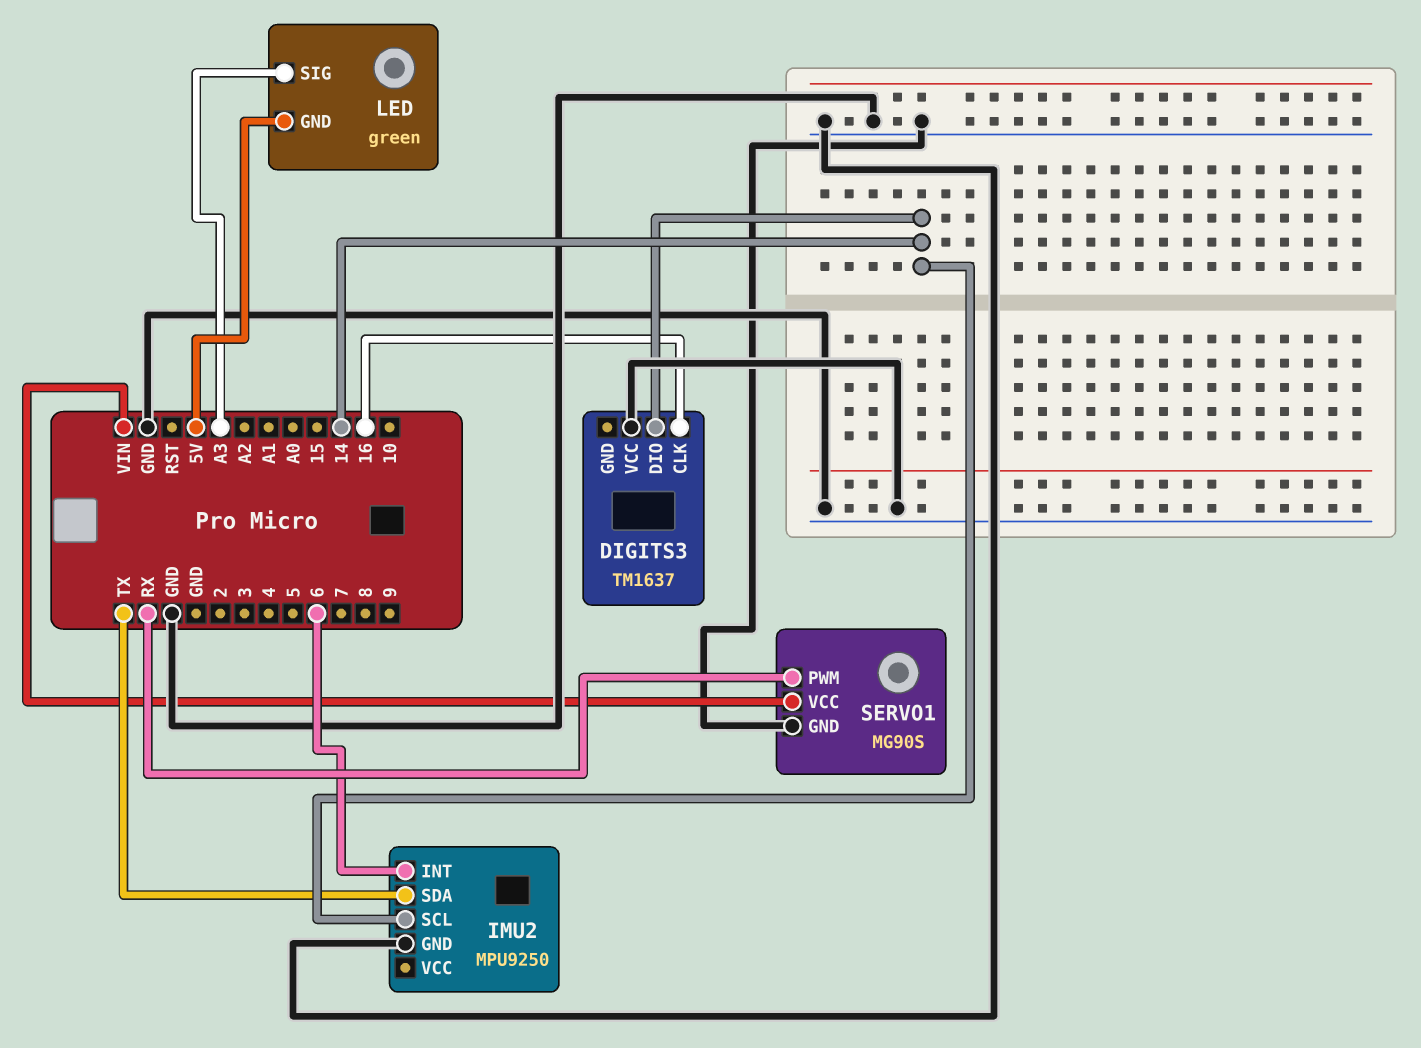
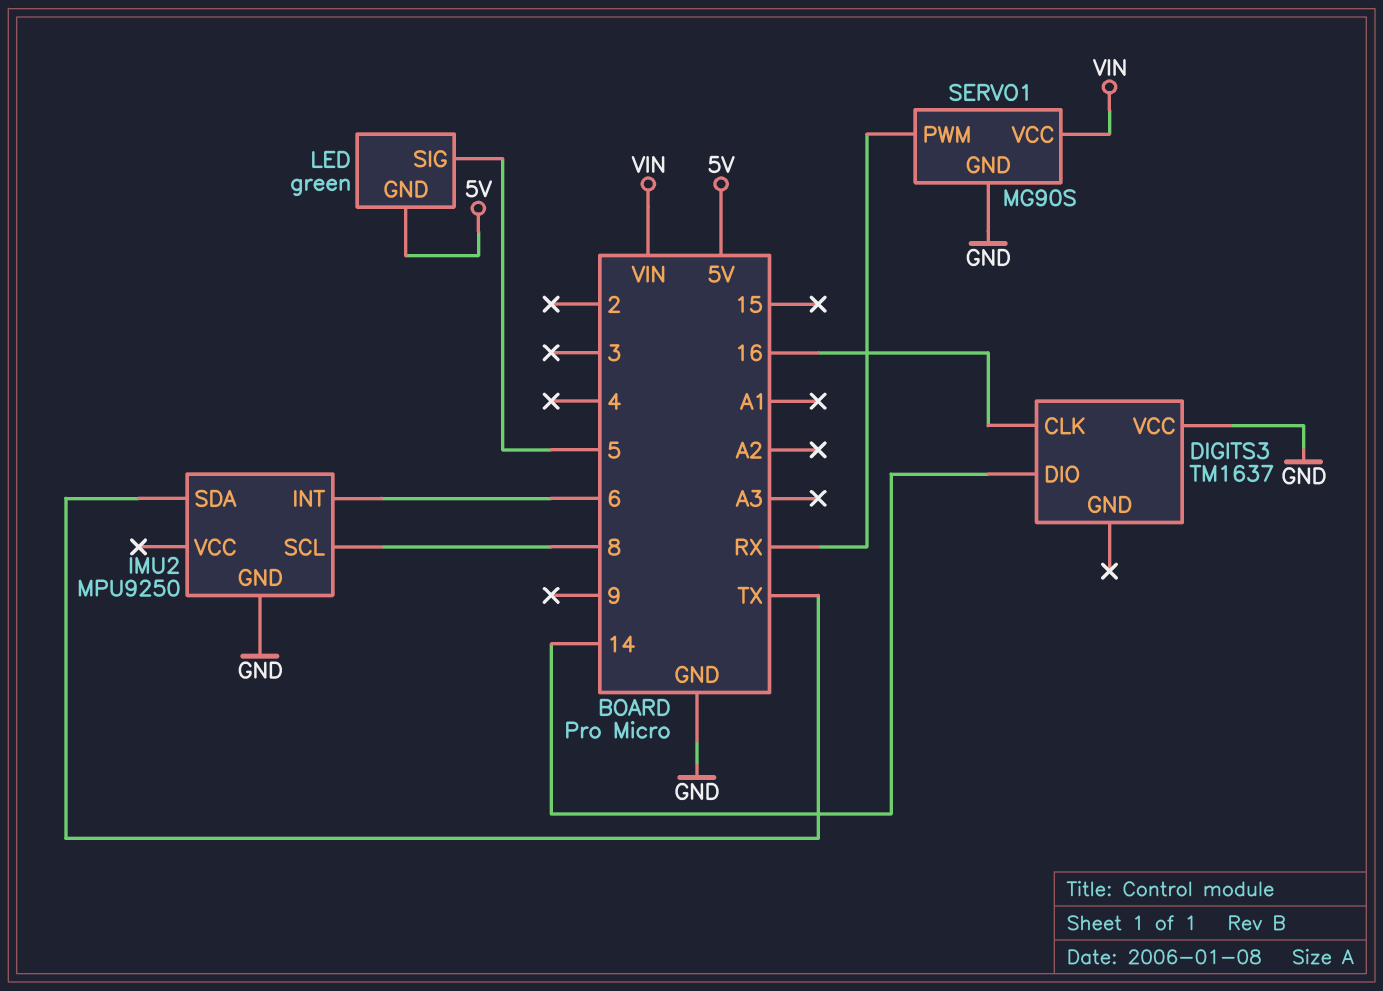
IMU2 pin SCL: 14 -> 8
LED pin SIG: A3 -> 5

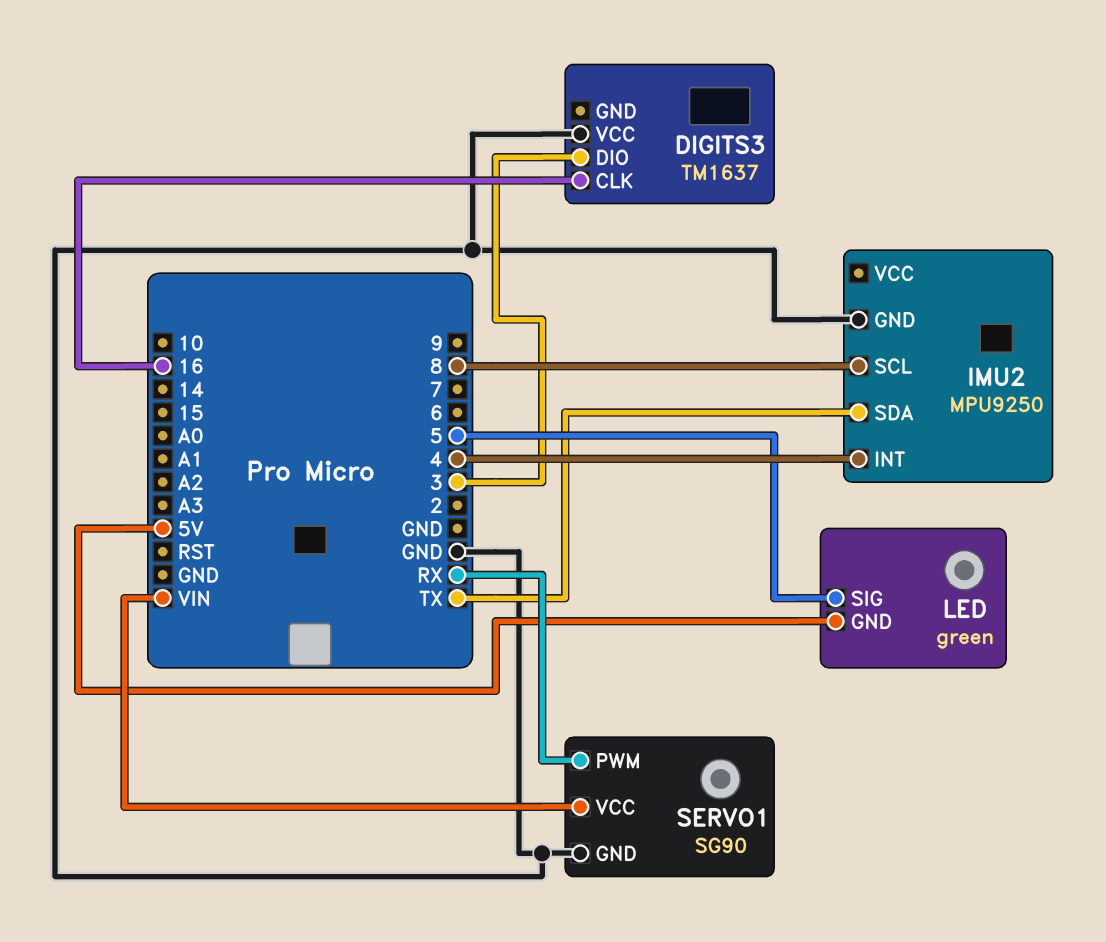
DIGITS3 pin DIO: 14 -> 3
IMU2 pin INT: 6 -> 4
SERVO1: MG90S -> SG90

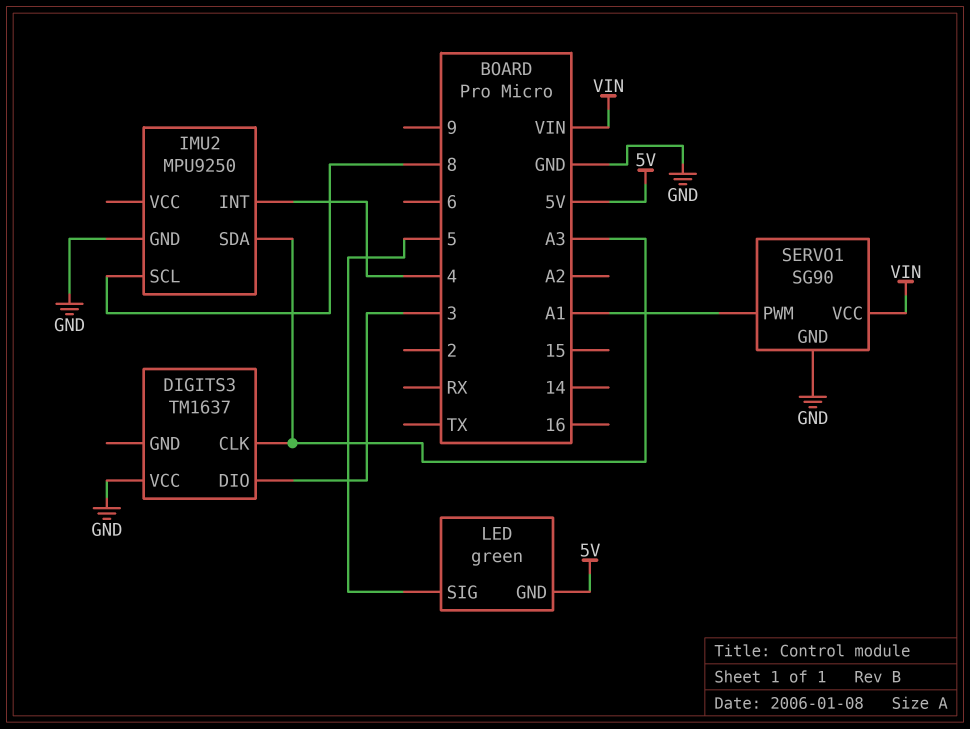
DIGITS3 pin CLK: 16 -> A3
IMU2 pin SDA: TX -> A3
SERVO1 pin PWM: RX -> A1

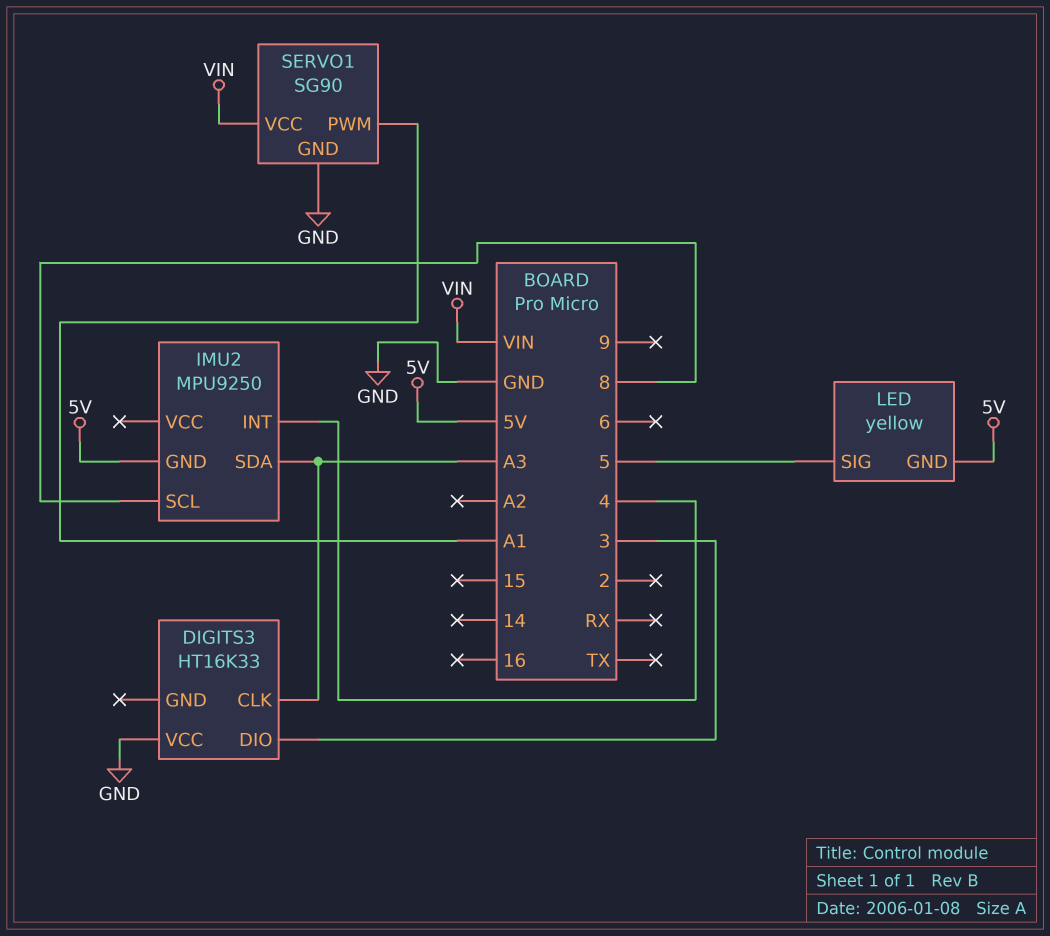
DIGITS3: TM1637 -> HT16K33
IMU2 pin GND: GND -> 5V
LED: green -> yellow

